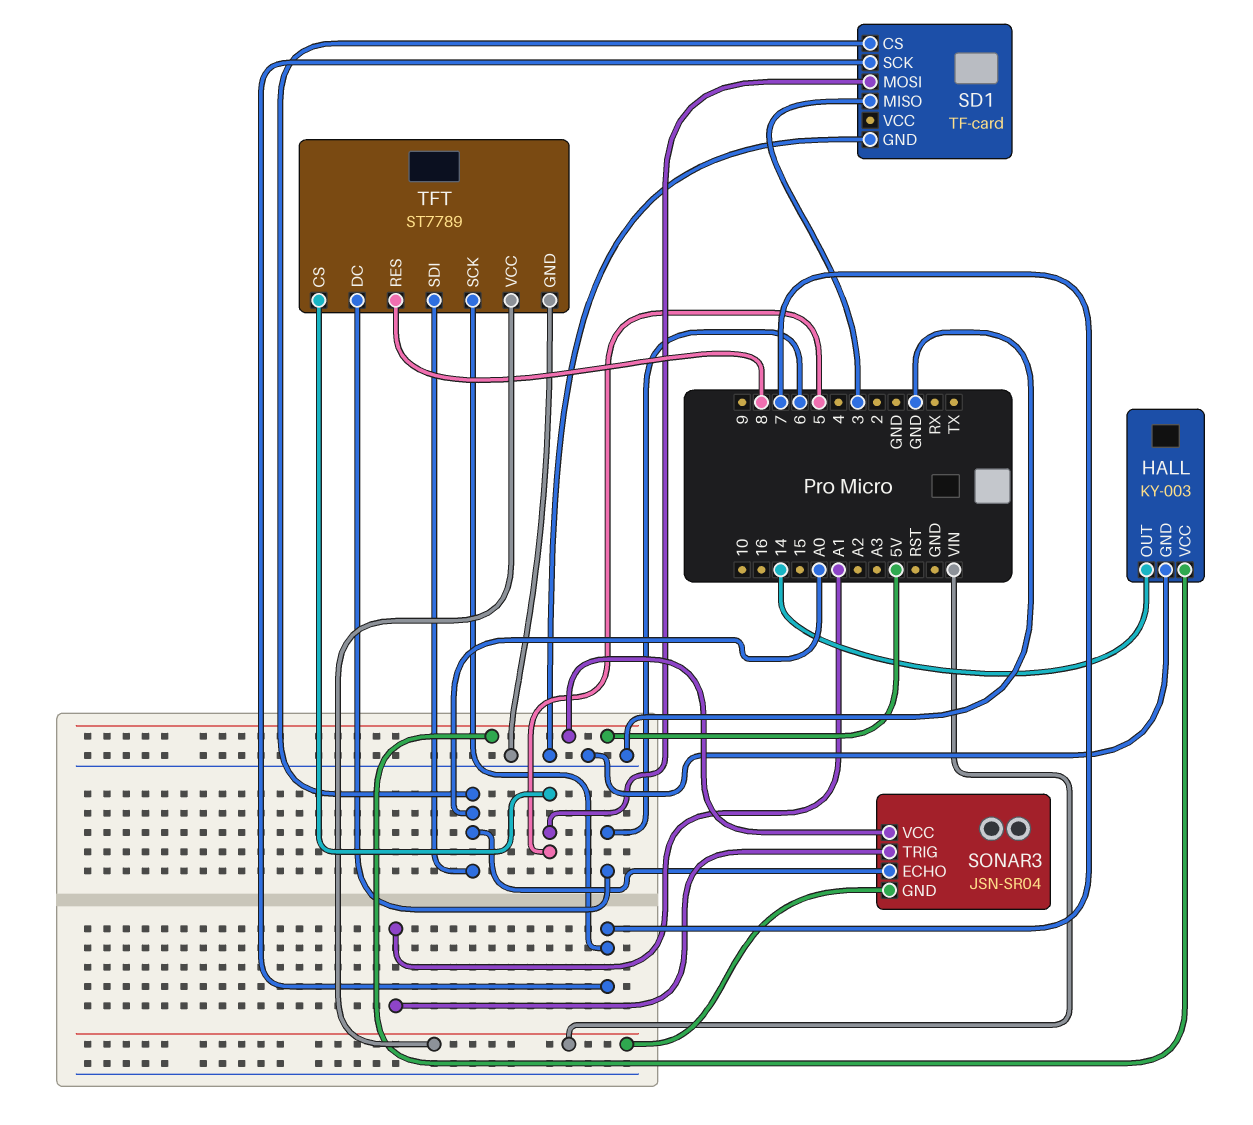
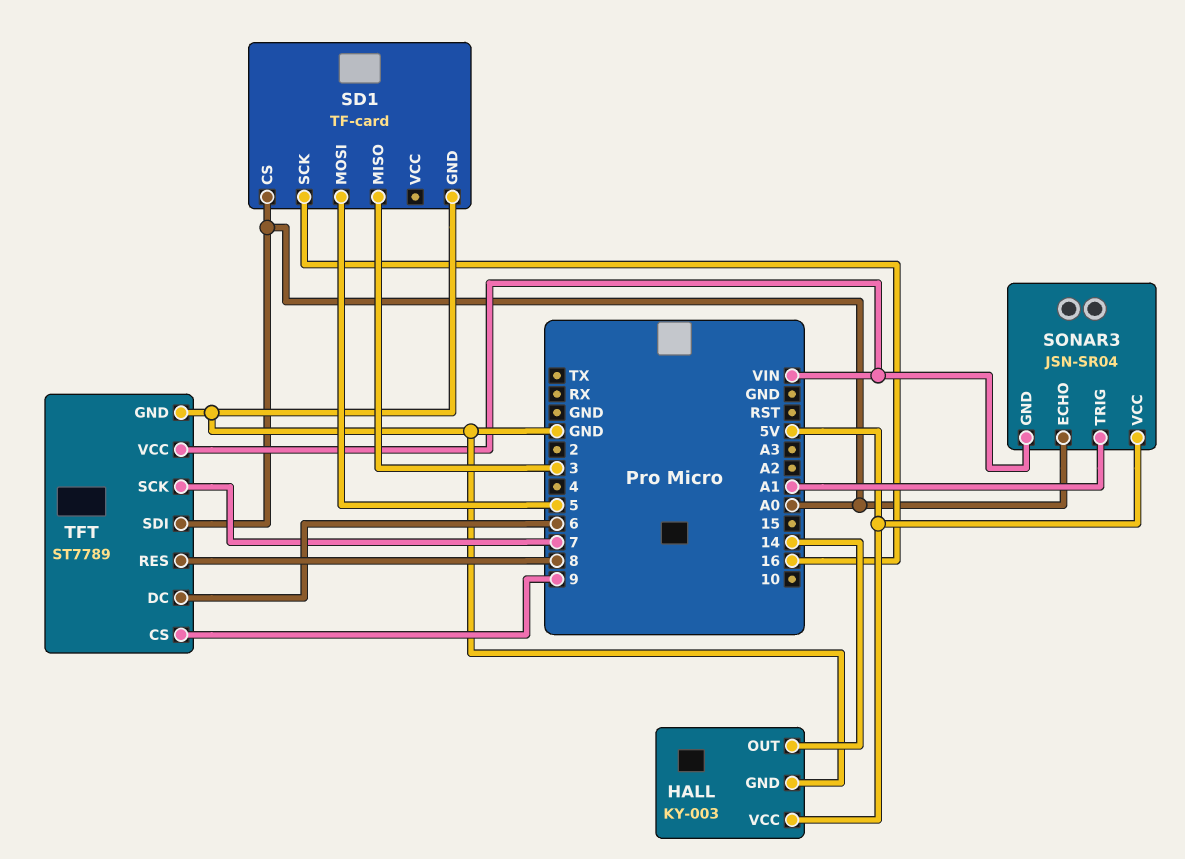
SD1 pin SCK: 7 -> 16
TFT pin CS: 5 -> 9

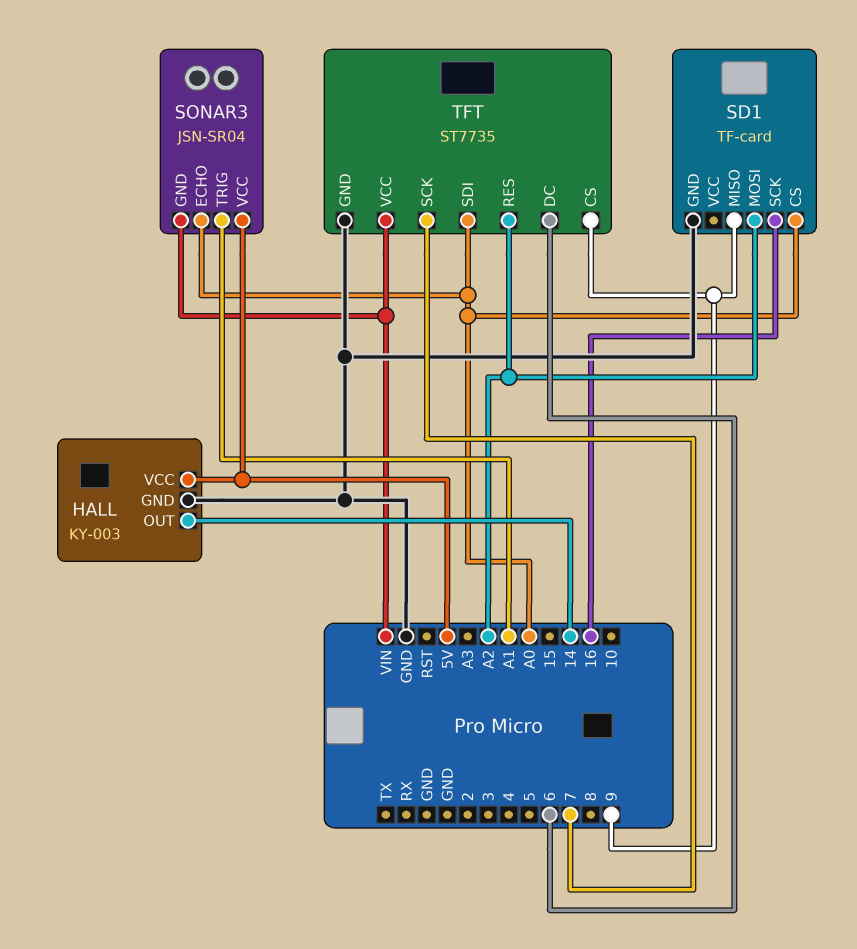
SD1 pin MISO: 3 -> 9
SD1 pin MOSI: 5 -> A2
TFT: ST7789 -> ST7735
TFT pin RES: 8 -> A2

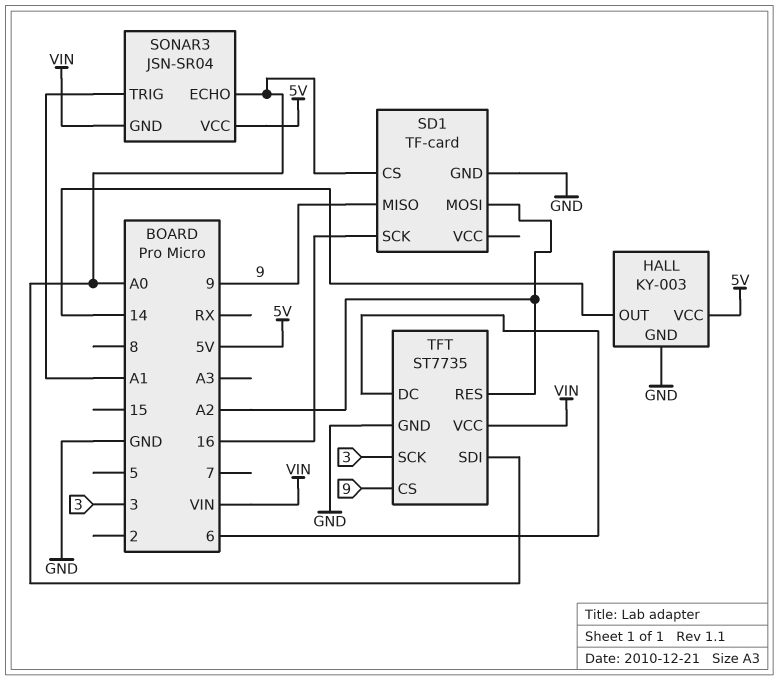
TFT pin SCK: 7 -> 3

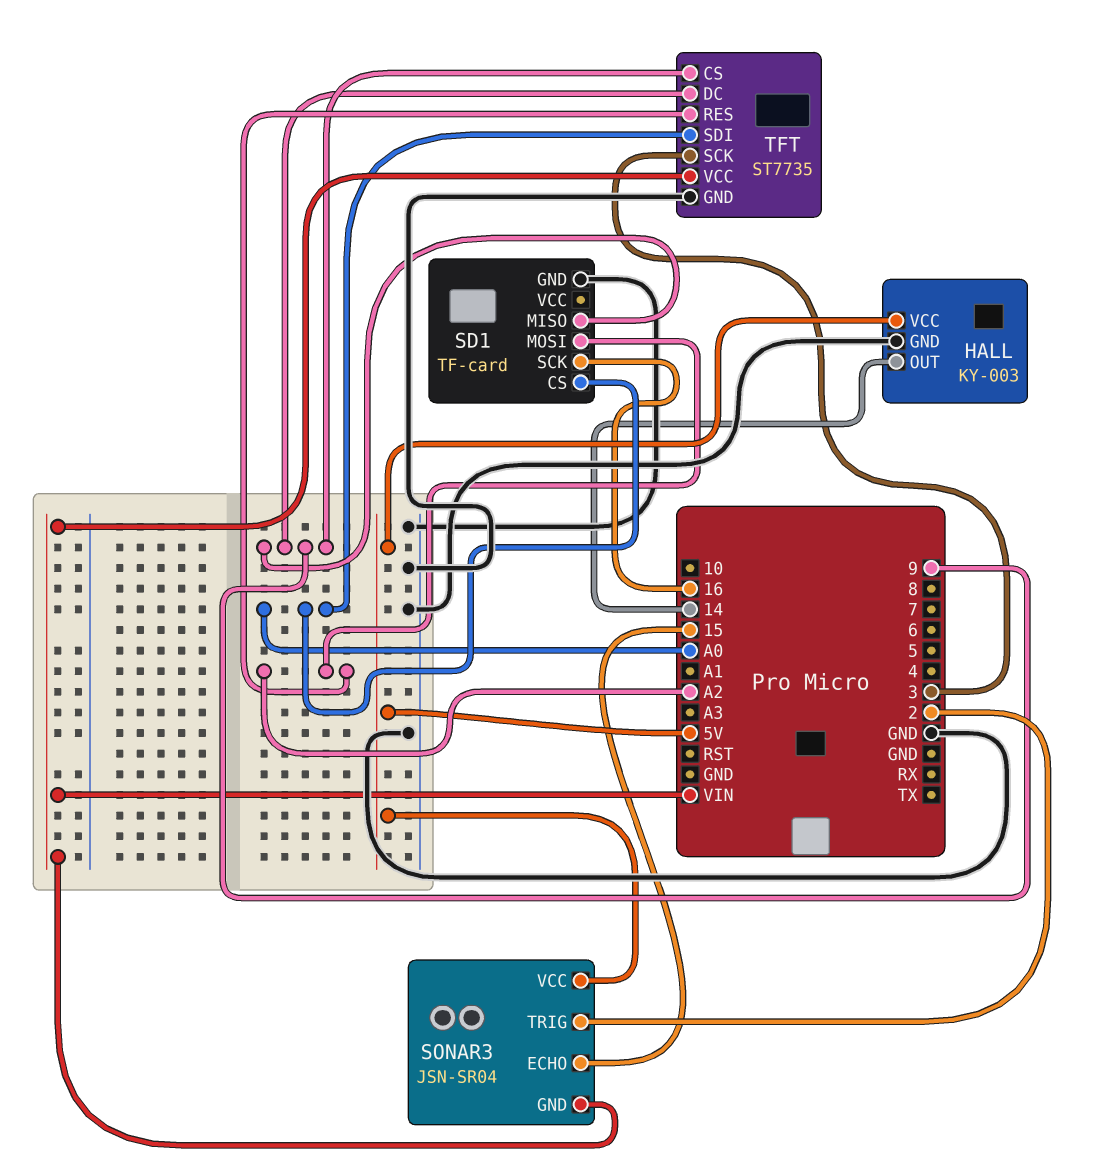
SONAR3 pin ECHO: A0 -> 15
SONAR3 pin TRIG: A1 -> 2
TFT pin DC: 6 -> 9

